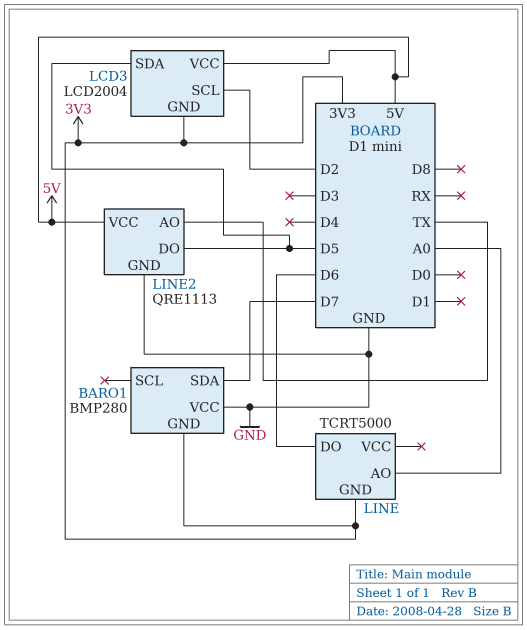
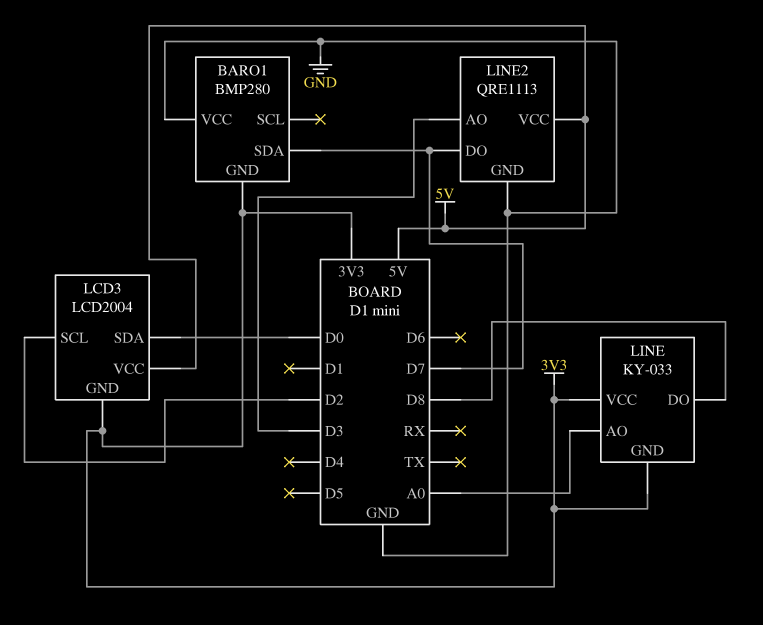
LCD3 pin SDA: D5 -> D0
LINE: TCRT5000 -> KY-033
LINE pin DO: D6 -> D8
LINE pin VCC: none -> 3V3
LINE2 pin AO: TX -> D3
LINE2 pin DO: D5 -> D7

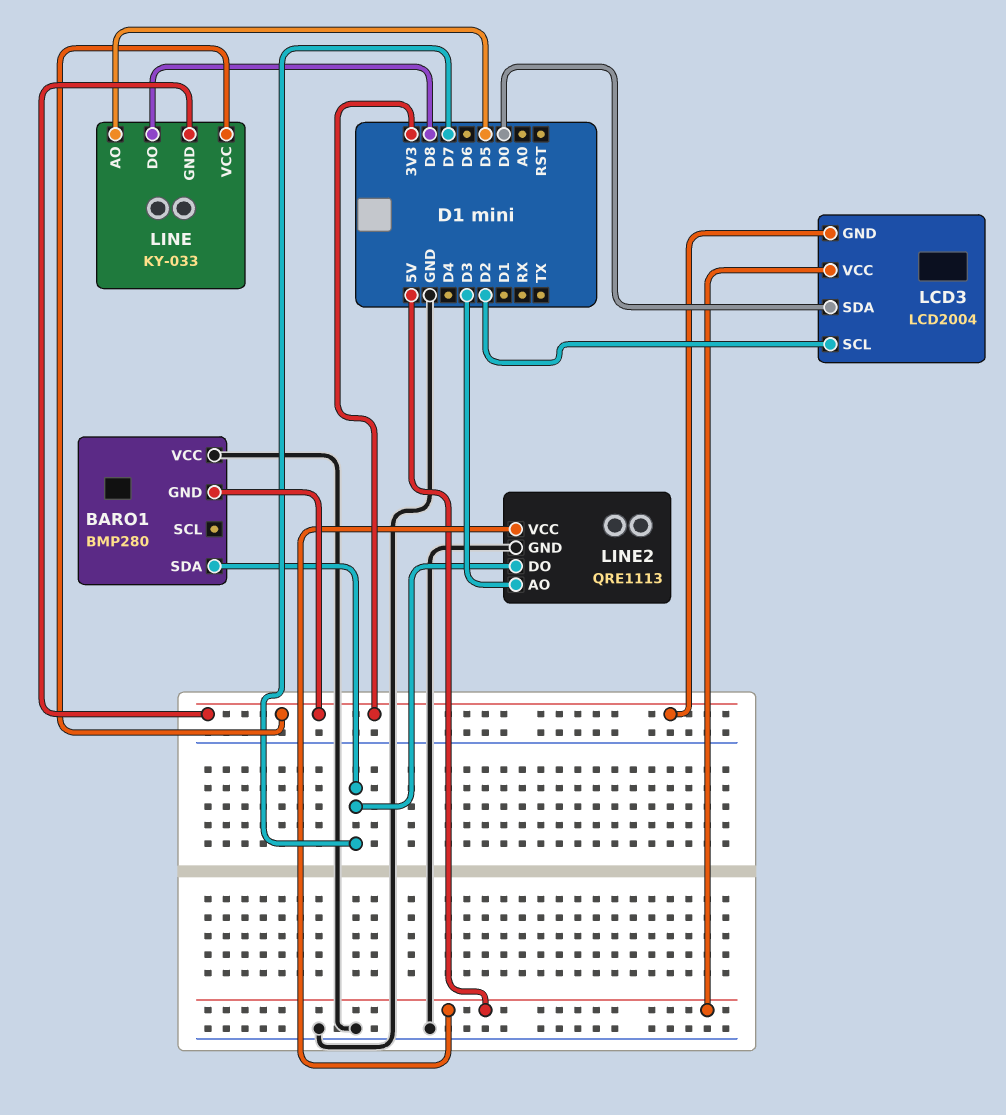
LINE pin AO: A0 -> D5

